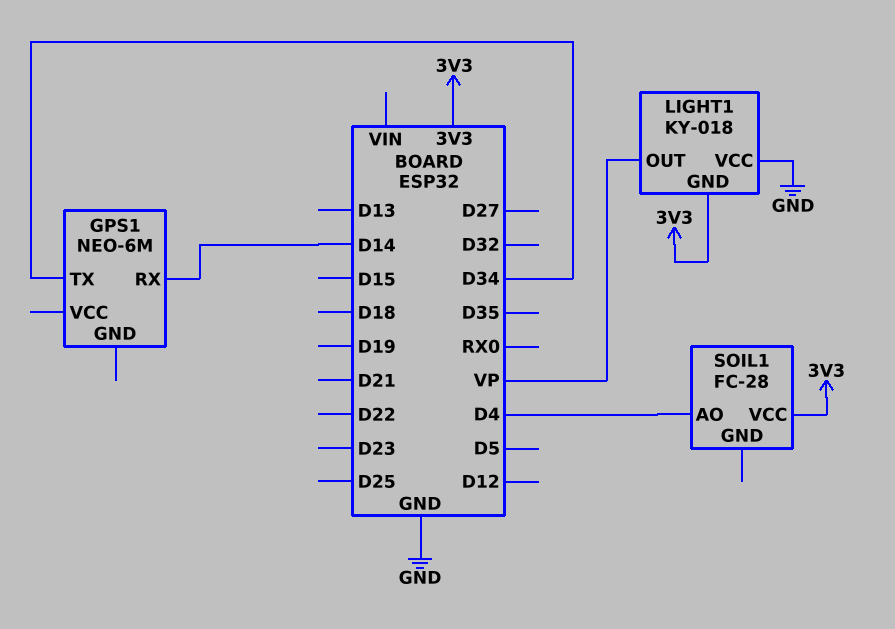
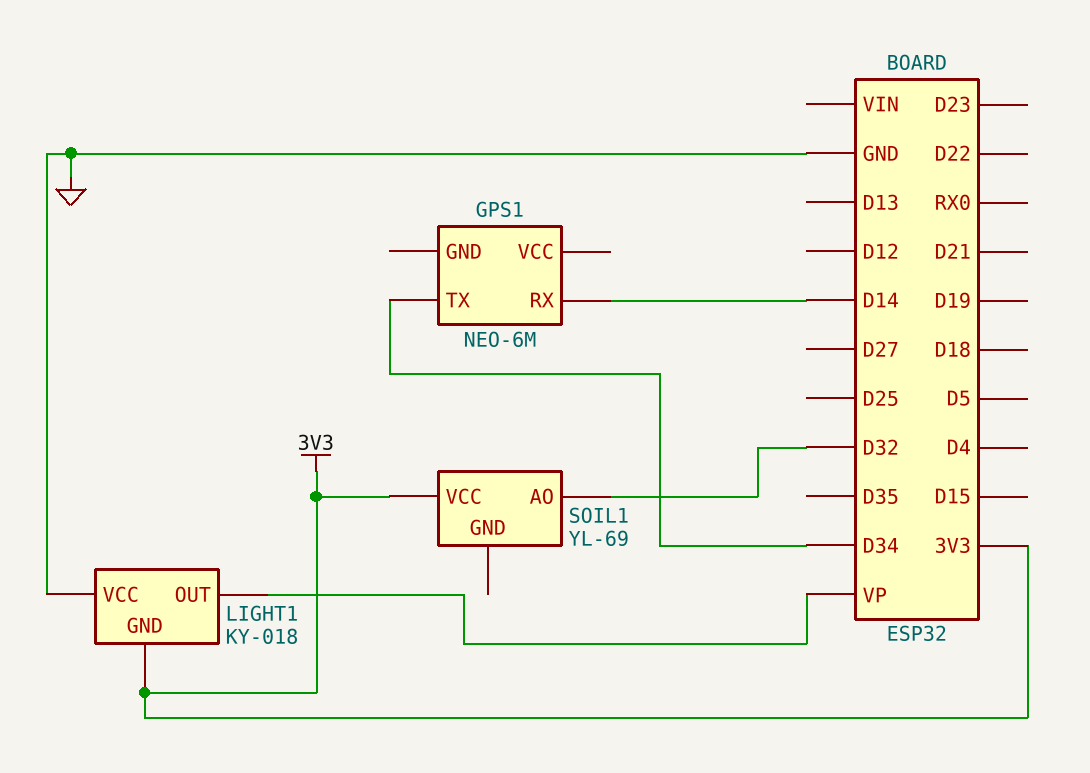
SOIL1: FC-28 -> YL-69
SOIL1 pin AO: D4 -> D32

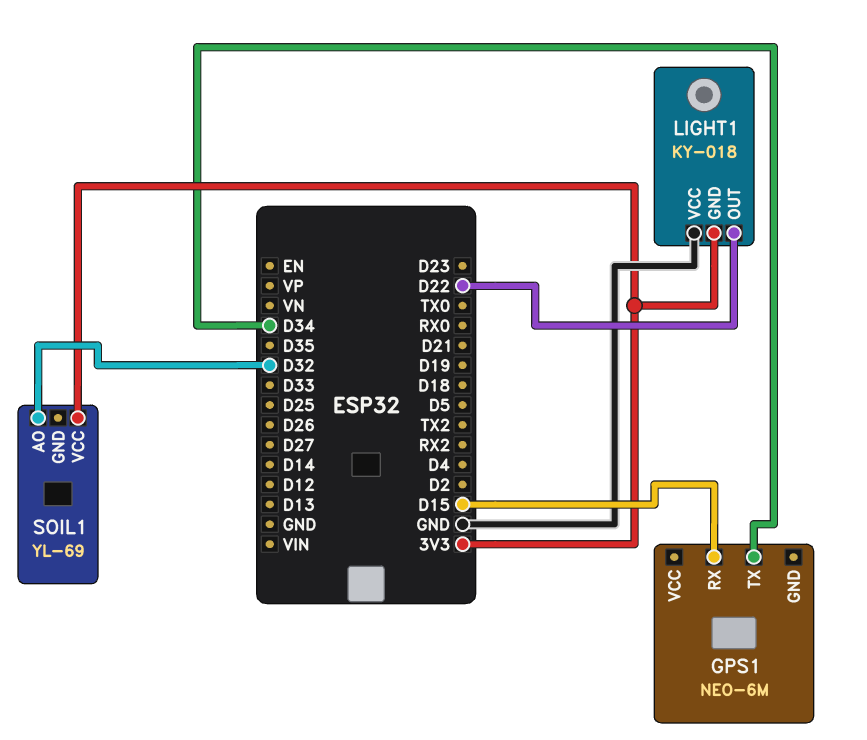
GPS1 pin RX: D14 -> D15
LIGHT1 pin OUT: VP -> D22

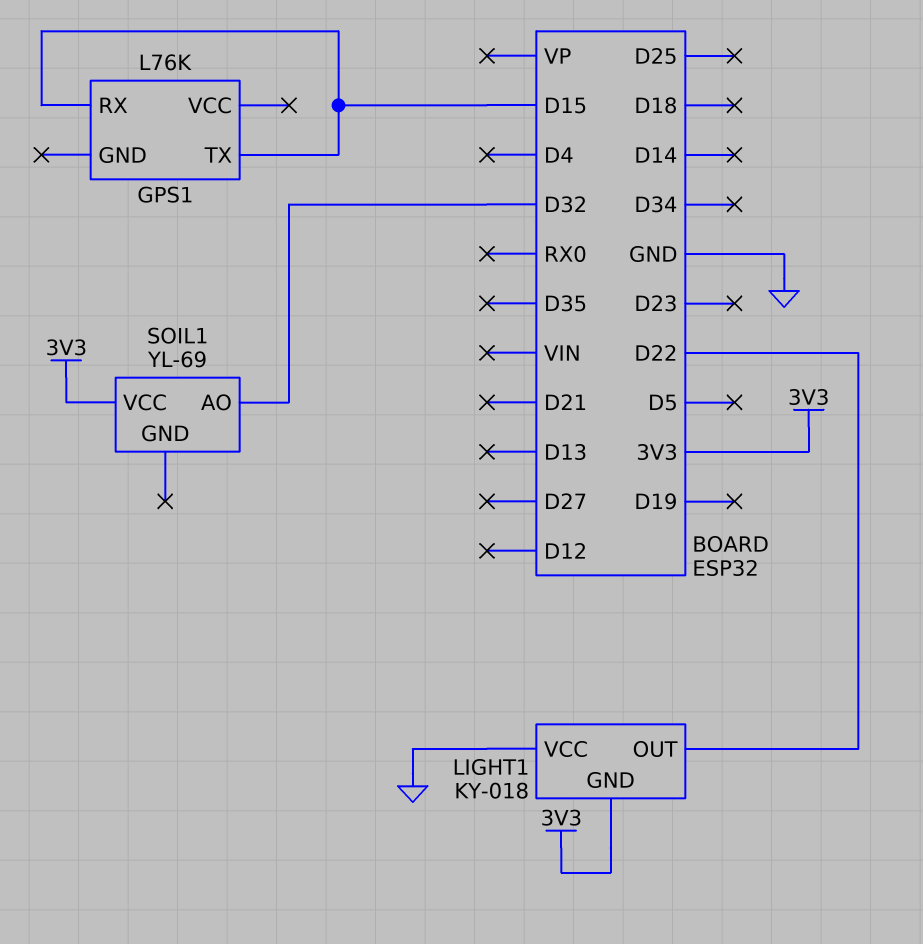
GPS1: NEO-6M -> L76K
GPS1 pin TX: D34 -> D15

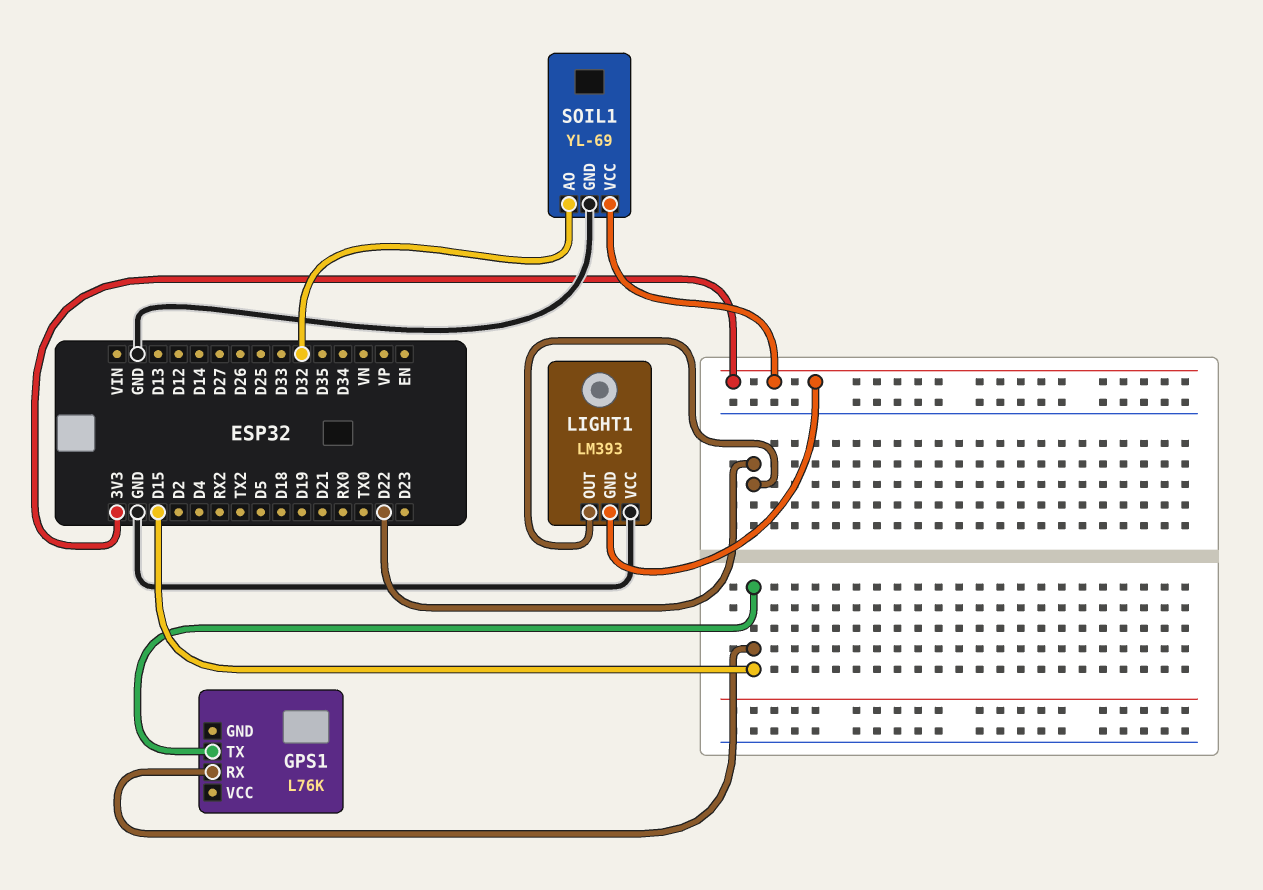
LIGHT1: KY-018 -> LM393
SOIL1 pin GND: none -> GND

